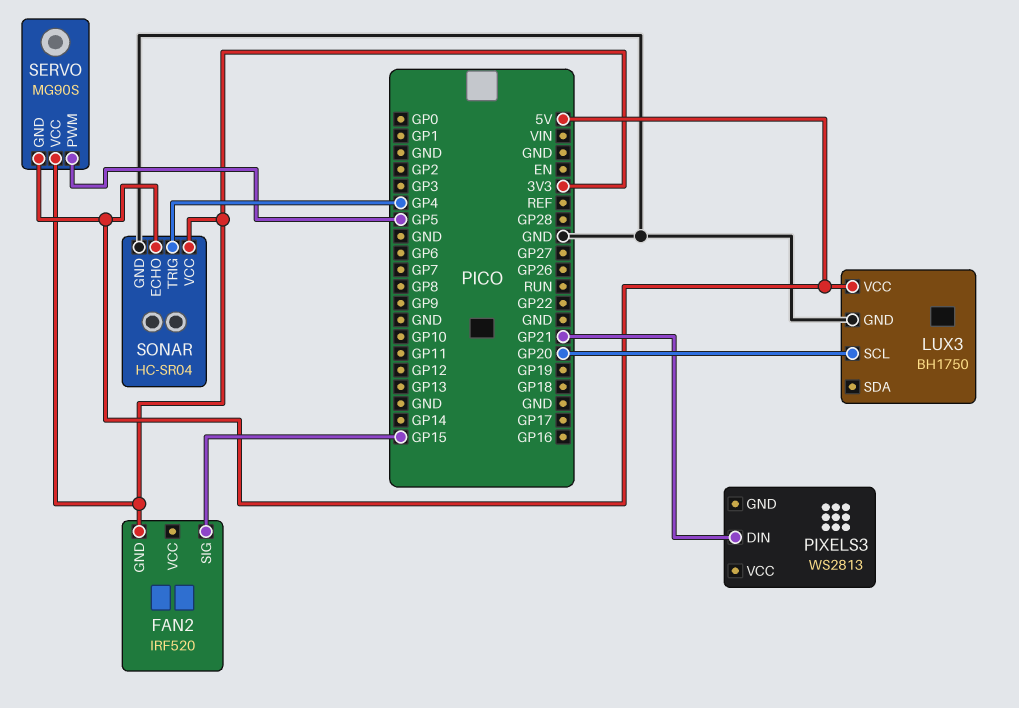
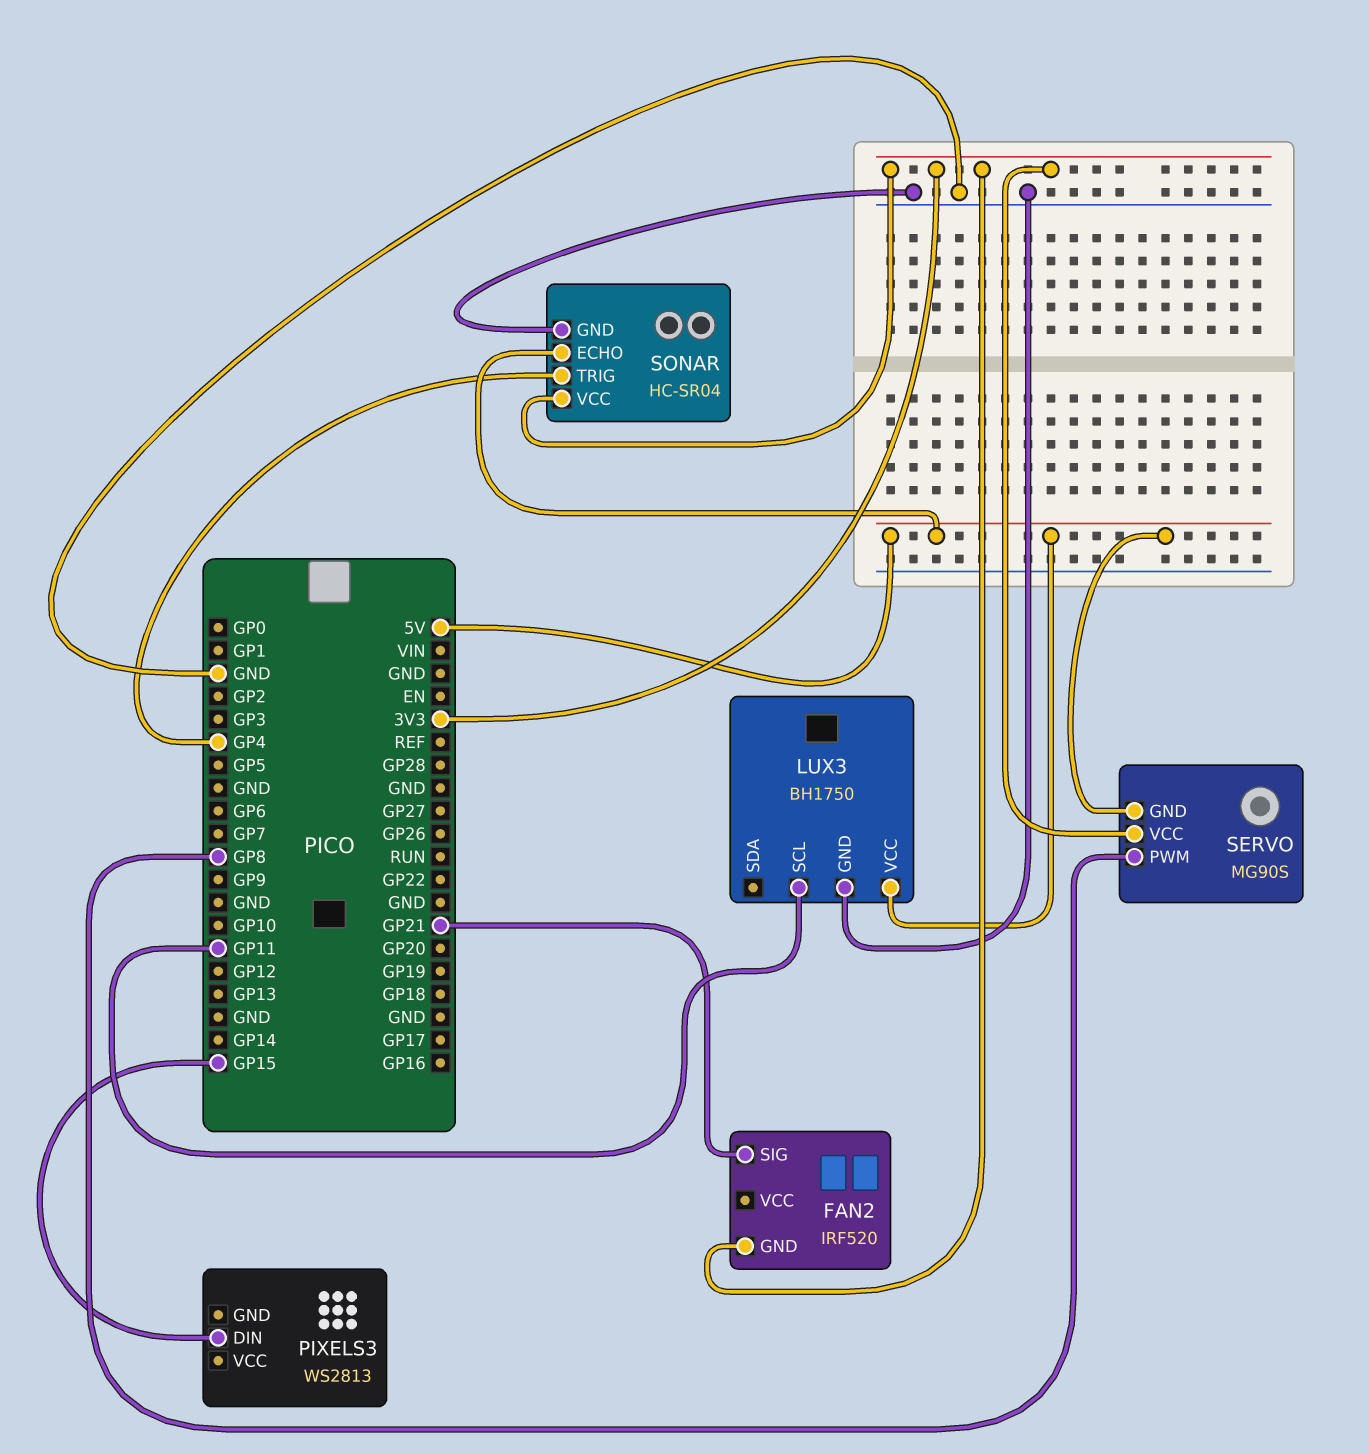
FAN2 pin SIG: GP15 -> GP21
LUX3 pin SCL: GP20 -> GP11
PIXELS3 pin DIN: GP21 -> GP15
SERVO pin PWM: GP5 -> GP8

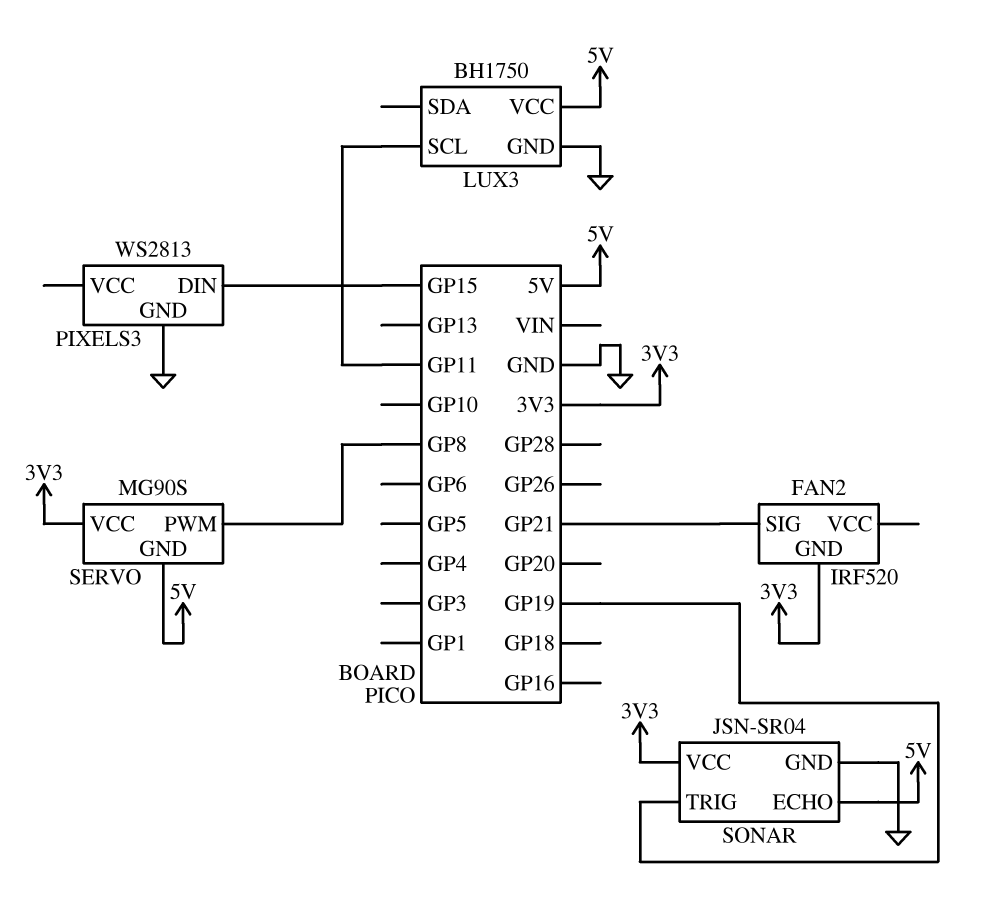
PIXELS3 pin GND: none -> GND
SONAR: HC-SR04 -> JSN-SR04
SONAR pin TRIG: GP4 -> GP19

